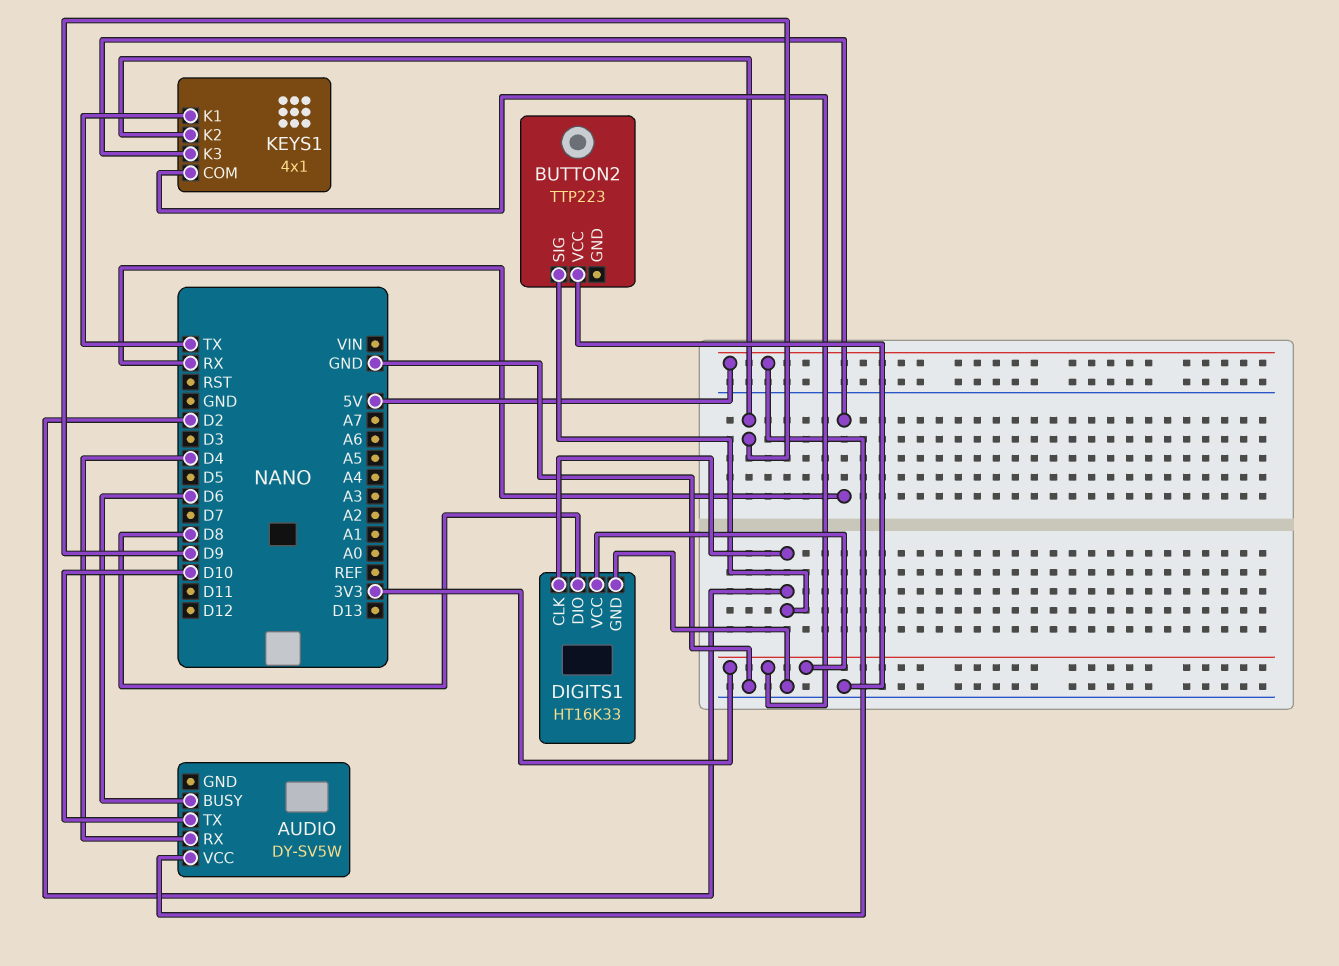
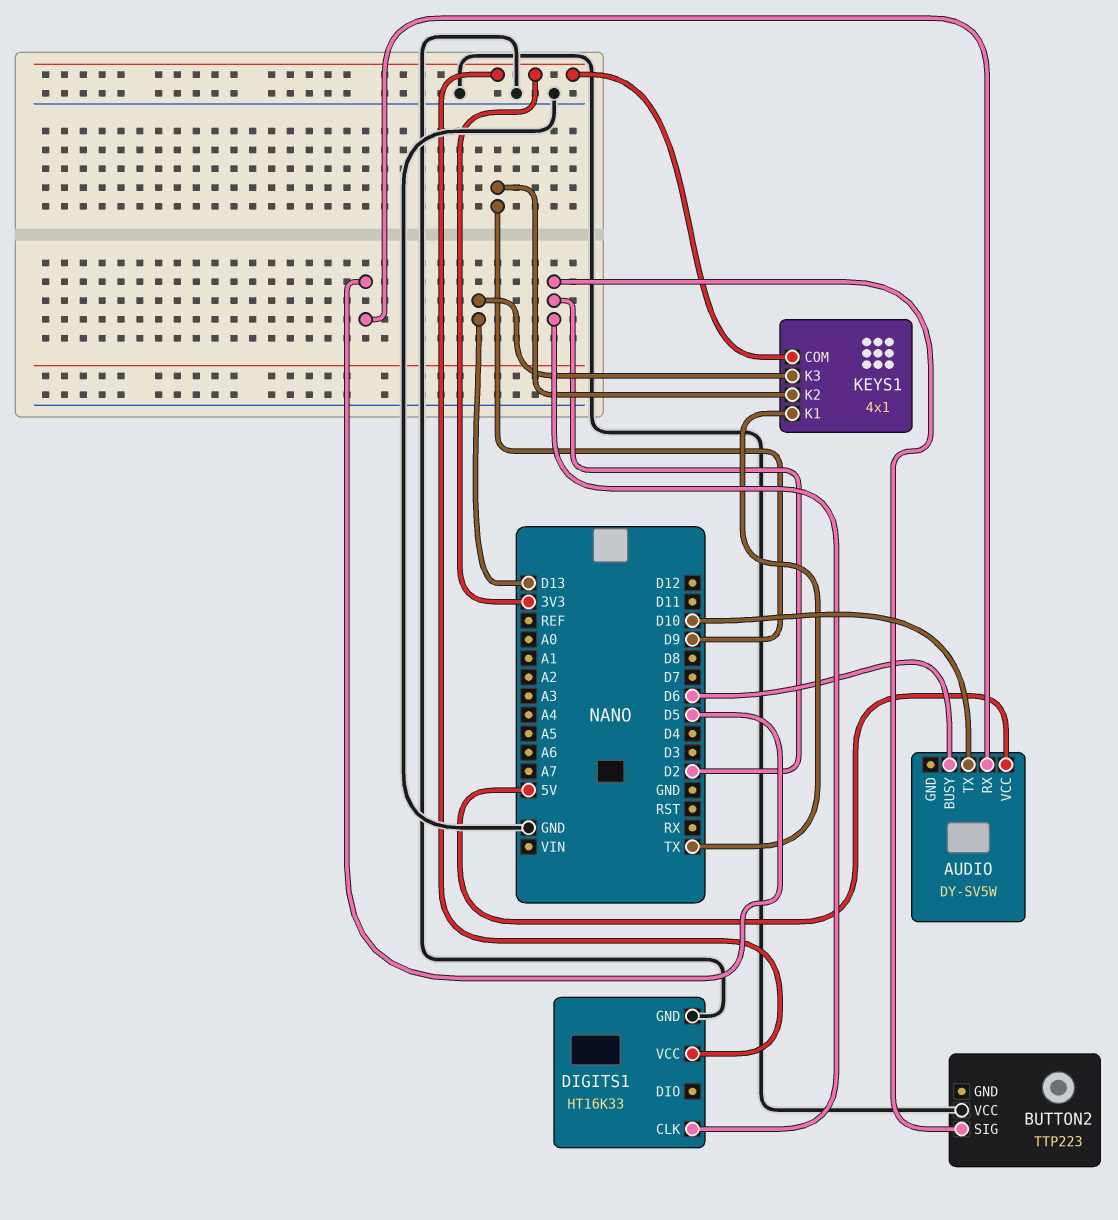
AUDIO pin RX: D4 -> D5
DIGITS1 pin DIO: D8 -> none
KEYS1 pin K3: RX -> D13

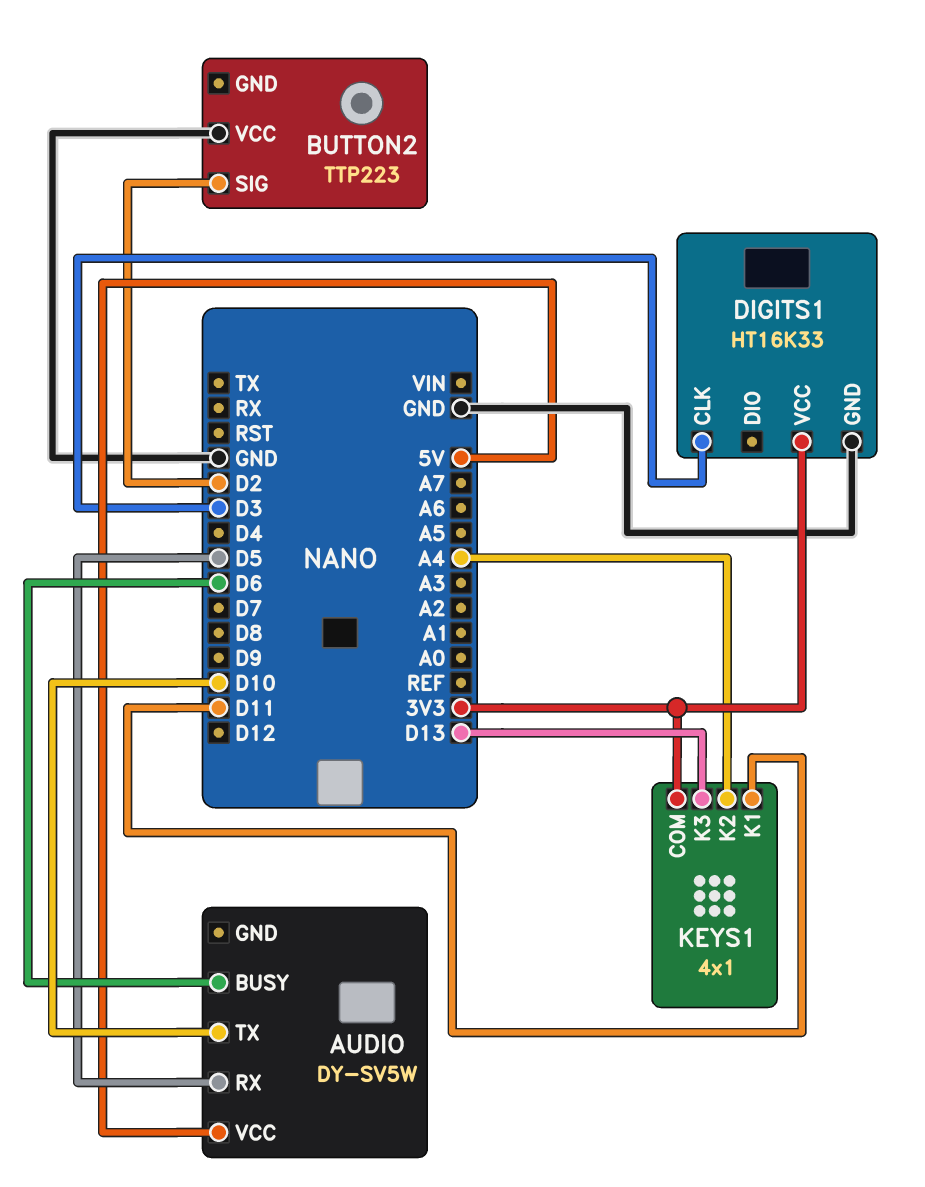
DIGITS1 pin CLK: D2 -> D3
KEYS1 pin K1: TX -> D11
KEYS1 pin K2: D9 -> A4

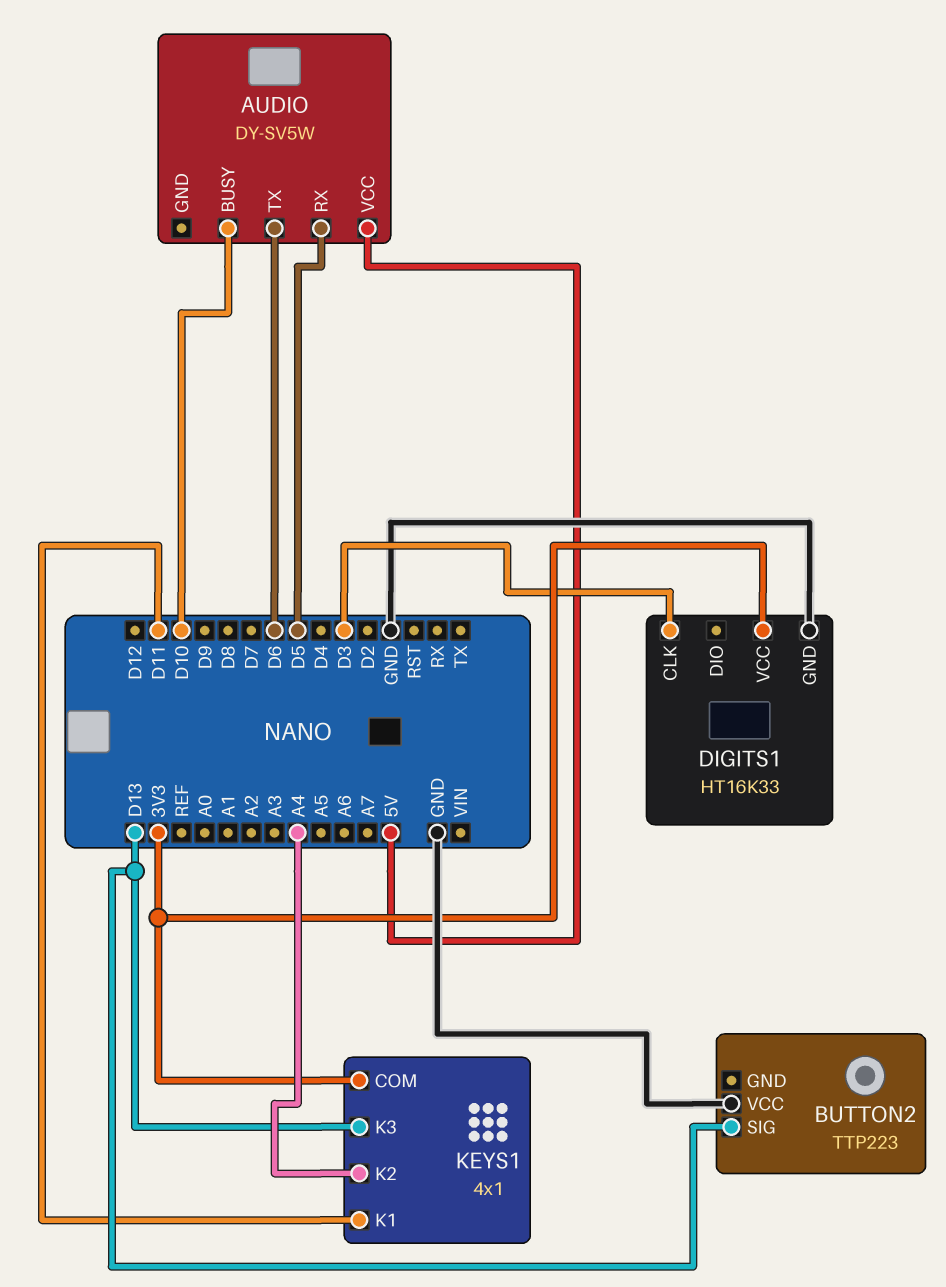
AUDIO pin BUSY: D6 -> D10
AUDIO pin TX: D10 -> D6
BUTTON2 pin SIG: D2 -> D13

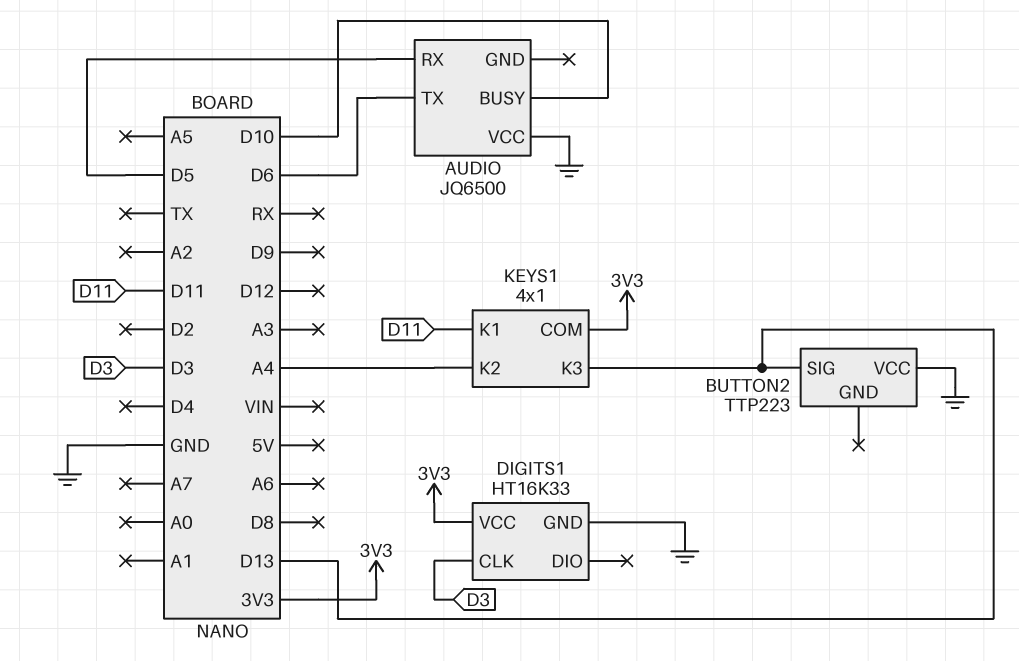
AUDIO: DY-SV5W -> JQ6500
AUDIO pin VCC: 5V -> GND

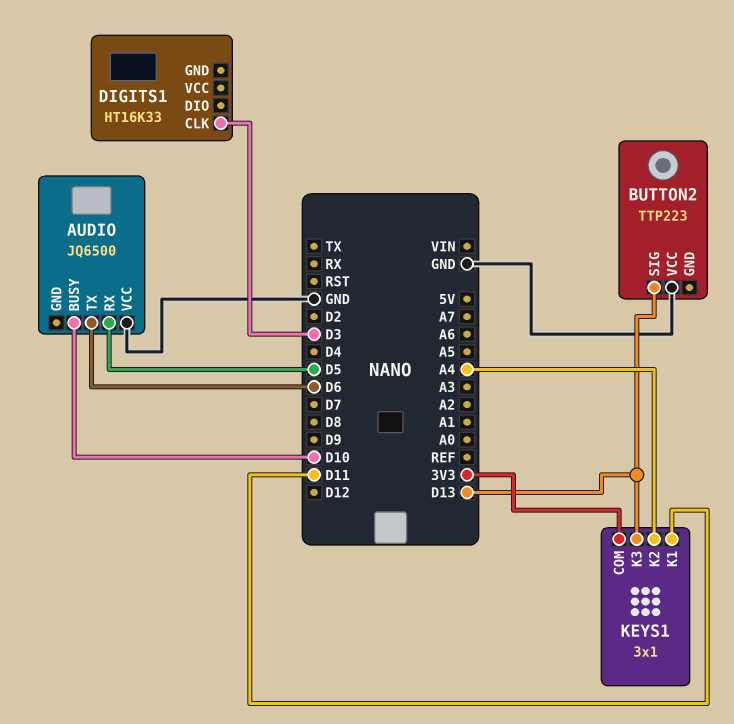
DIGITS1 pin GND: GND -> none
DIGITS1 pin VCC: 3V3 -> none
KEYS1: 4x1 -> 3x1

